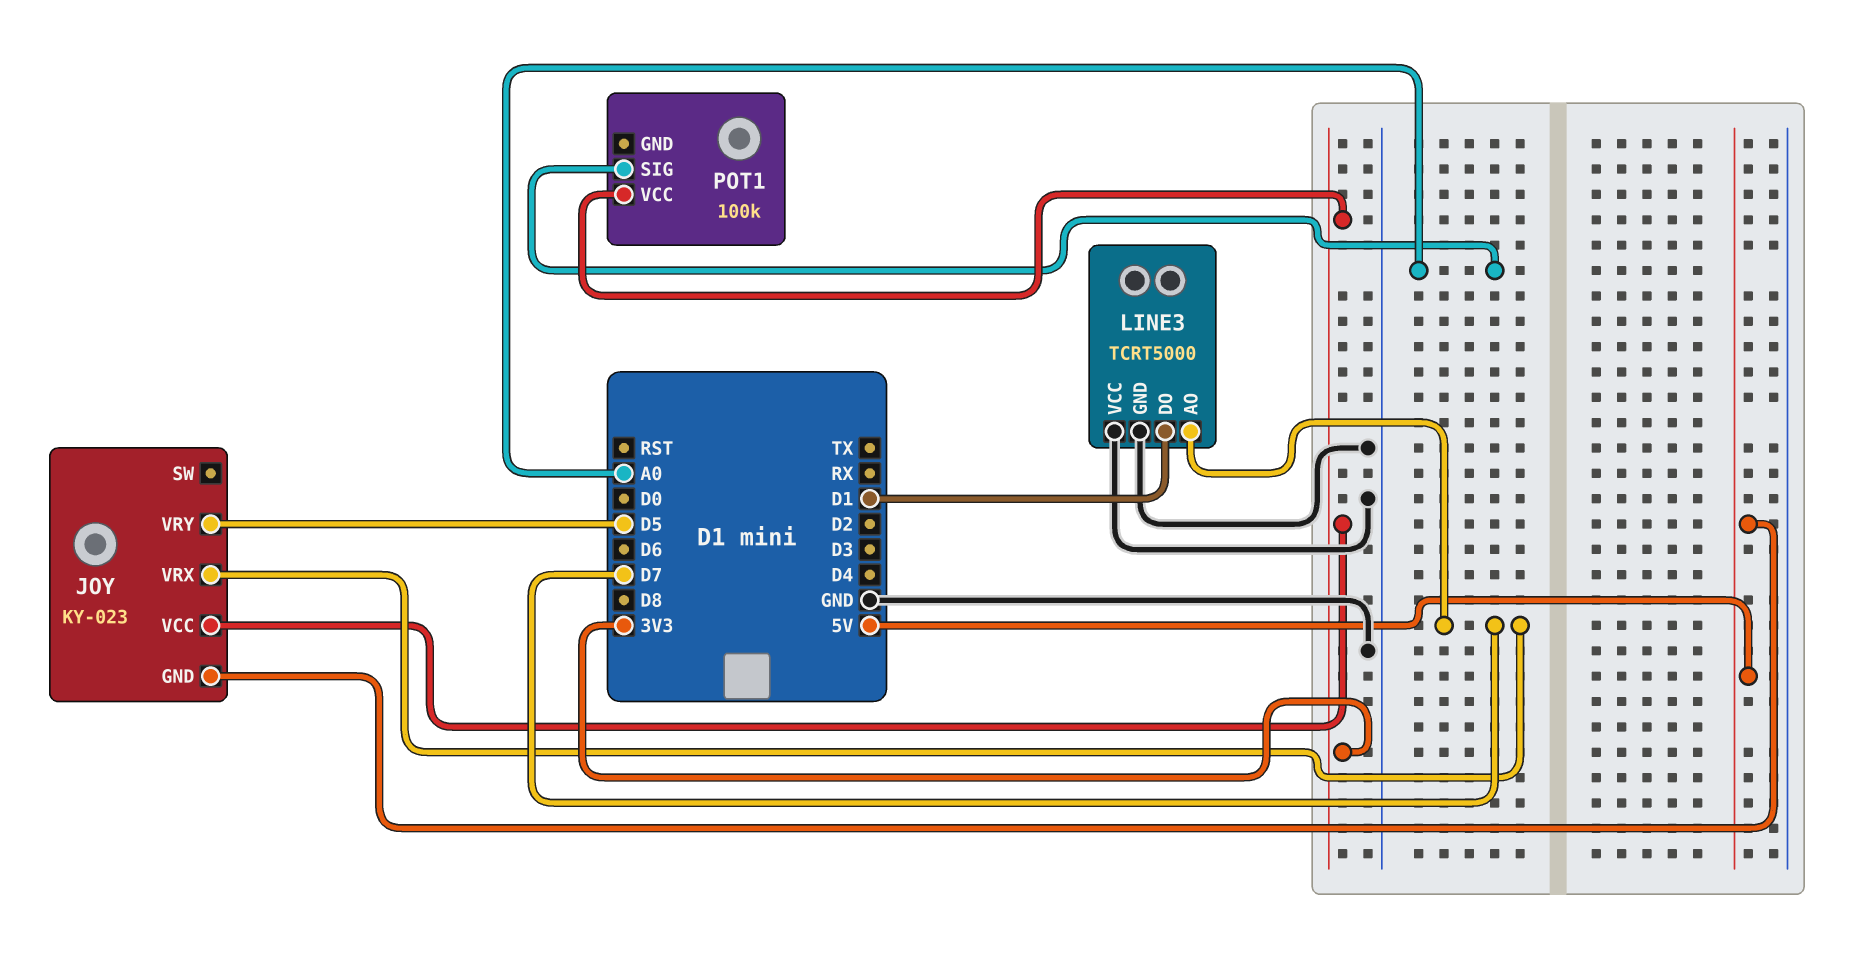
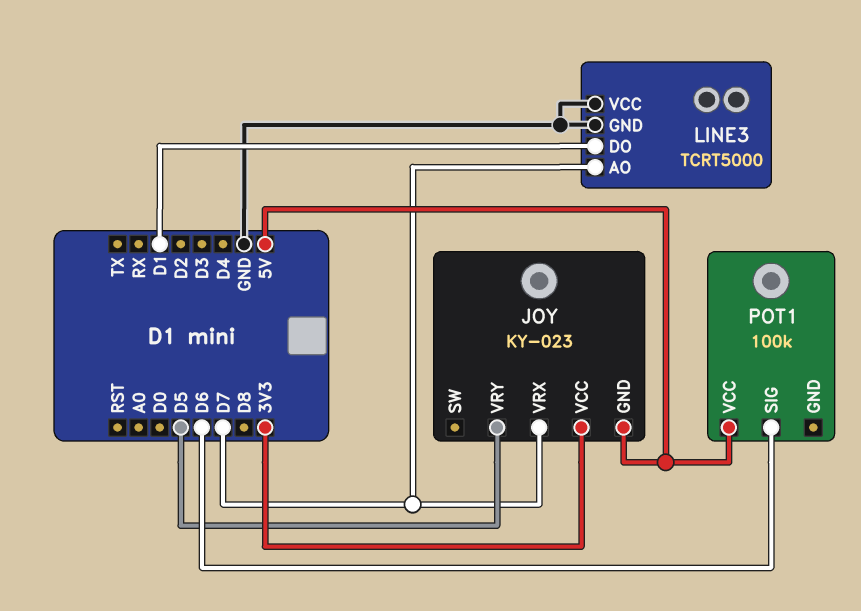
POT1 pin SIG: A0 -> D6
POT1 pin VCC: 3V3 -> 5V

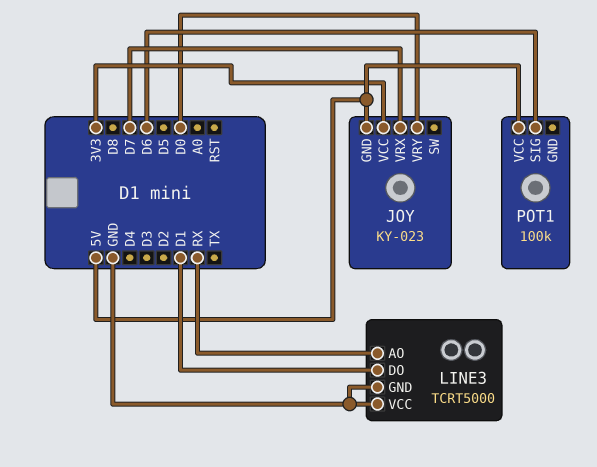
JOY pin VRY: D5 -> D0
LINE3 pin AO: D7 -> RX

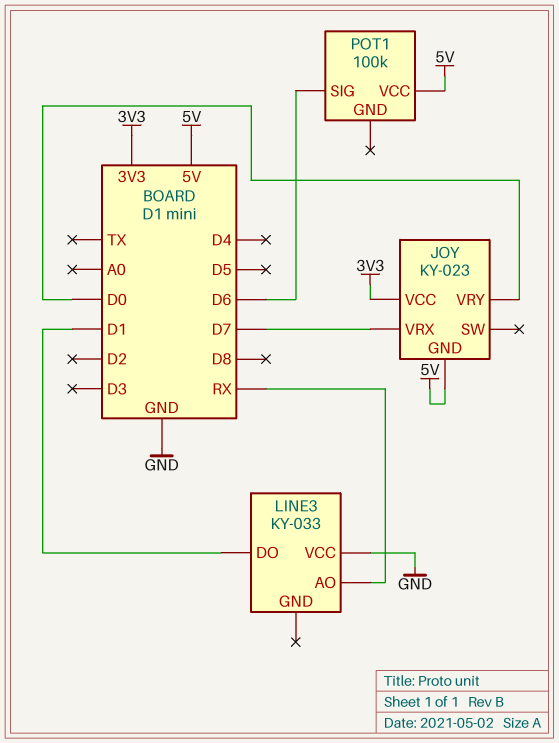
LINE3: TCRT5000 -> KY-033
LINE3 pin GND: GND -> none

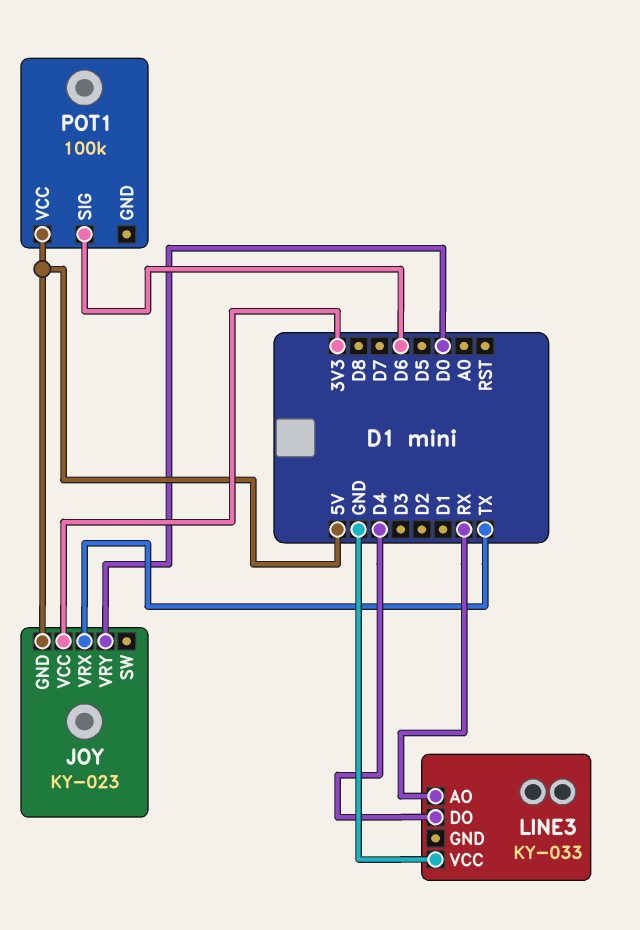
JOY pin VRX: D7 -> TX
LINE3 pin DO: D1 -> D4

